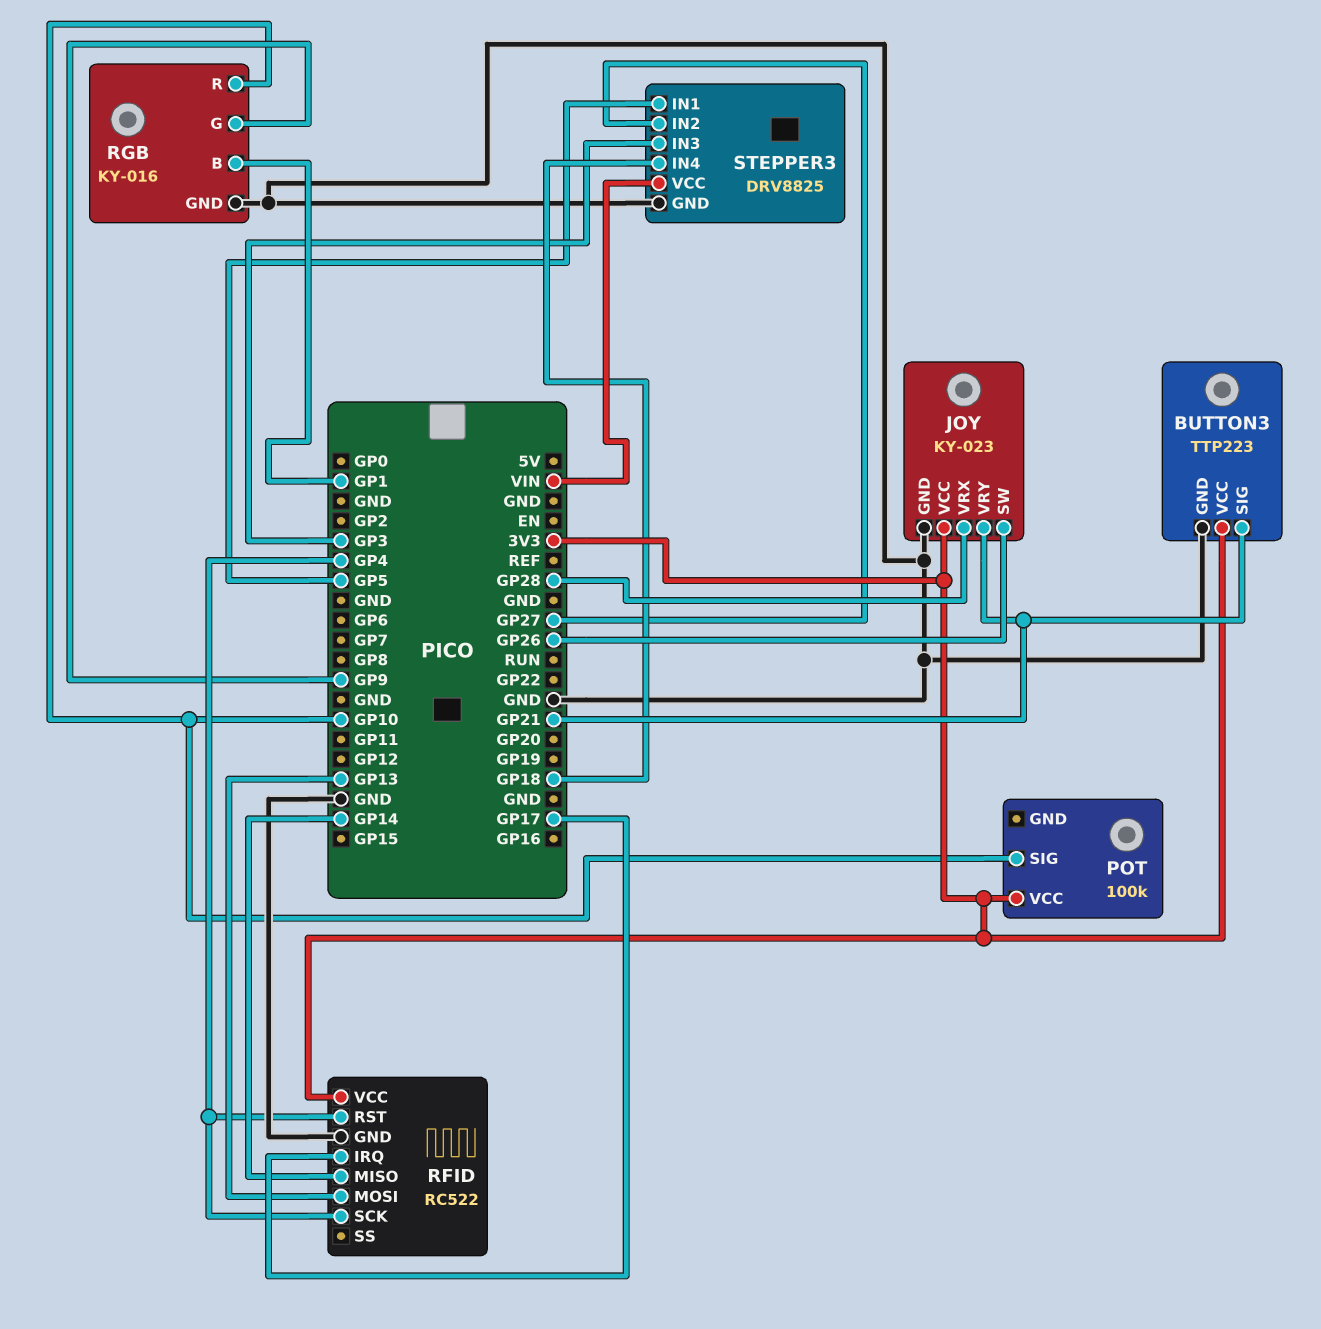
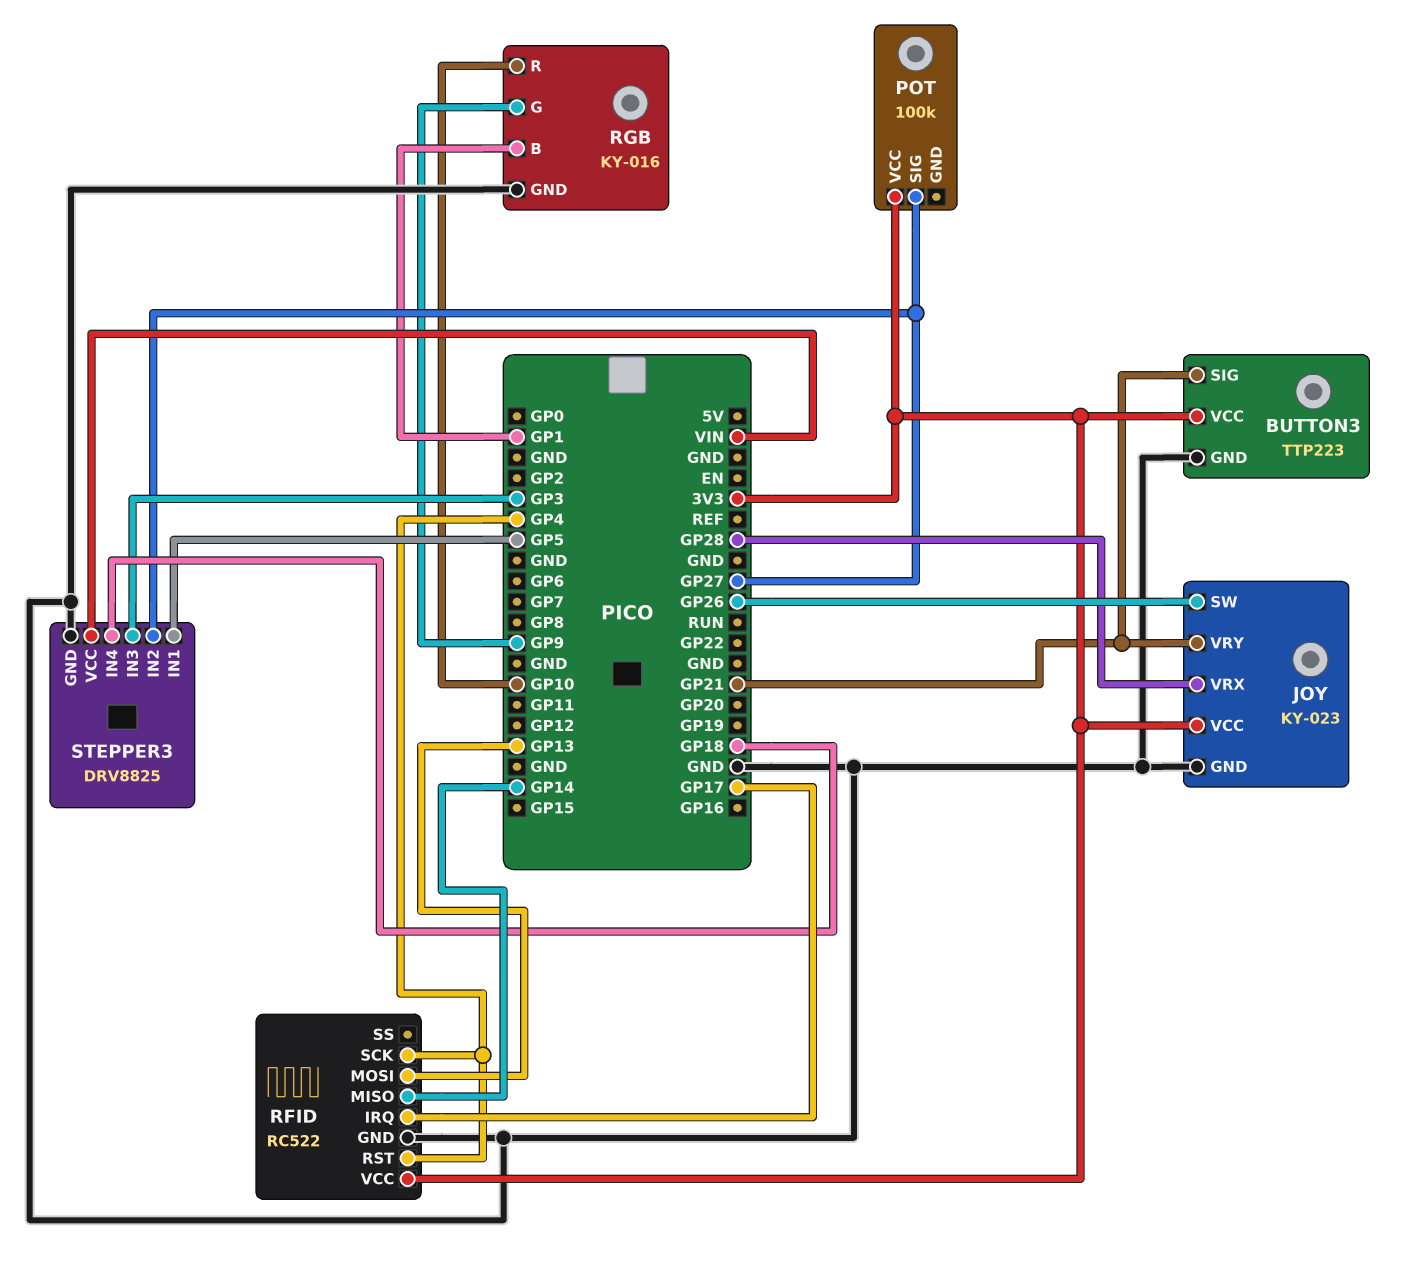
POT pin SIG: GP10 -> GP27

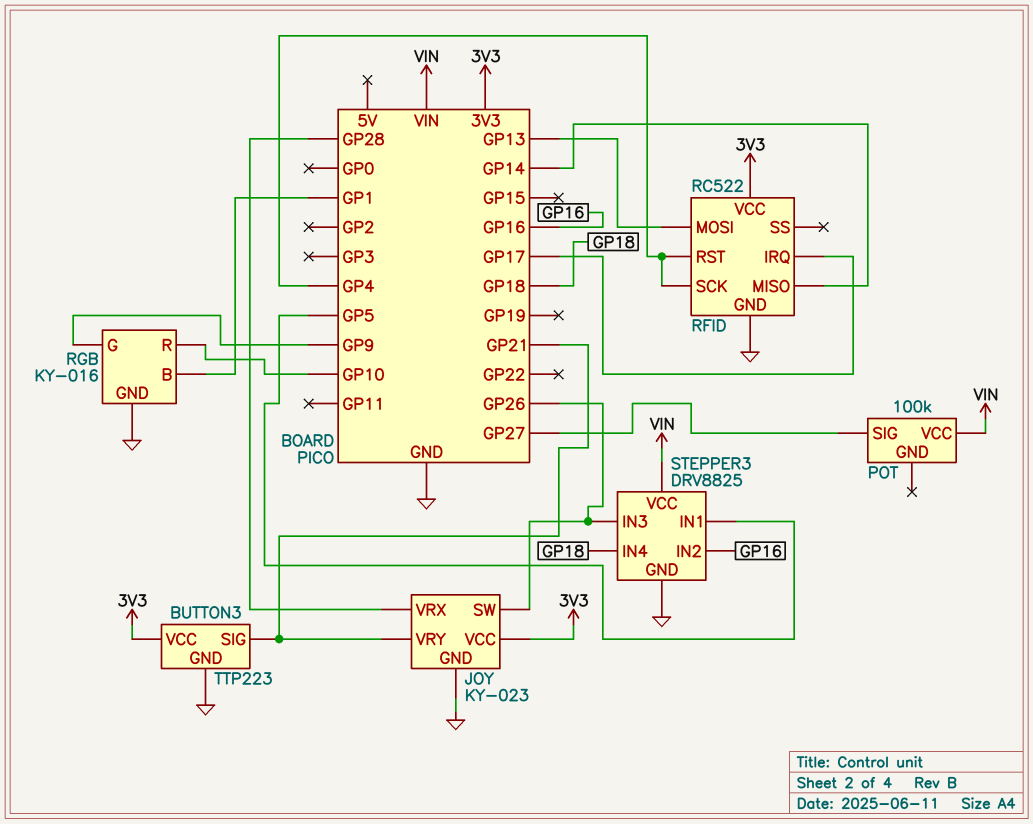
POT pin VCC: 3V3 -> VIN
STEPPER3 pin IN2: GP27 -> GP16
STEPPER3 pin IN3: GP3 -> GP26

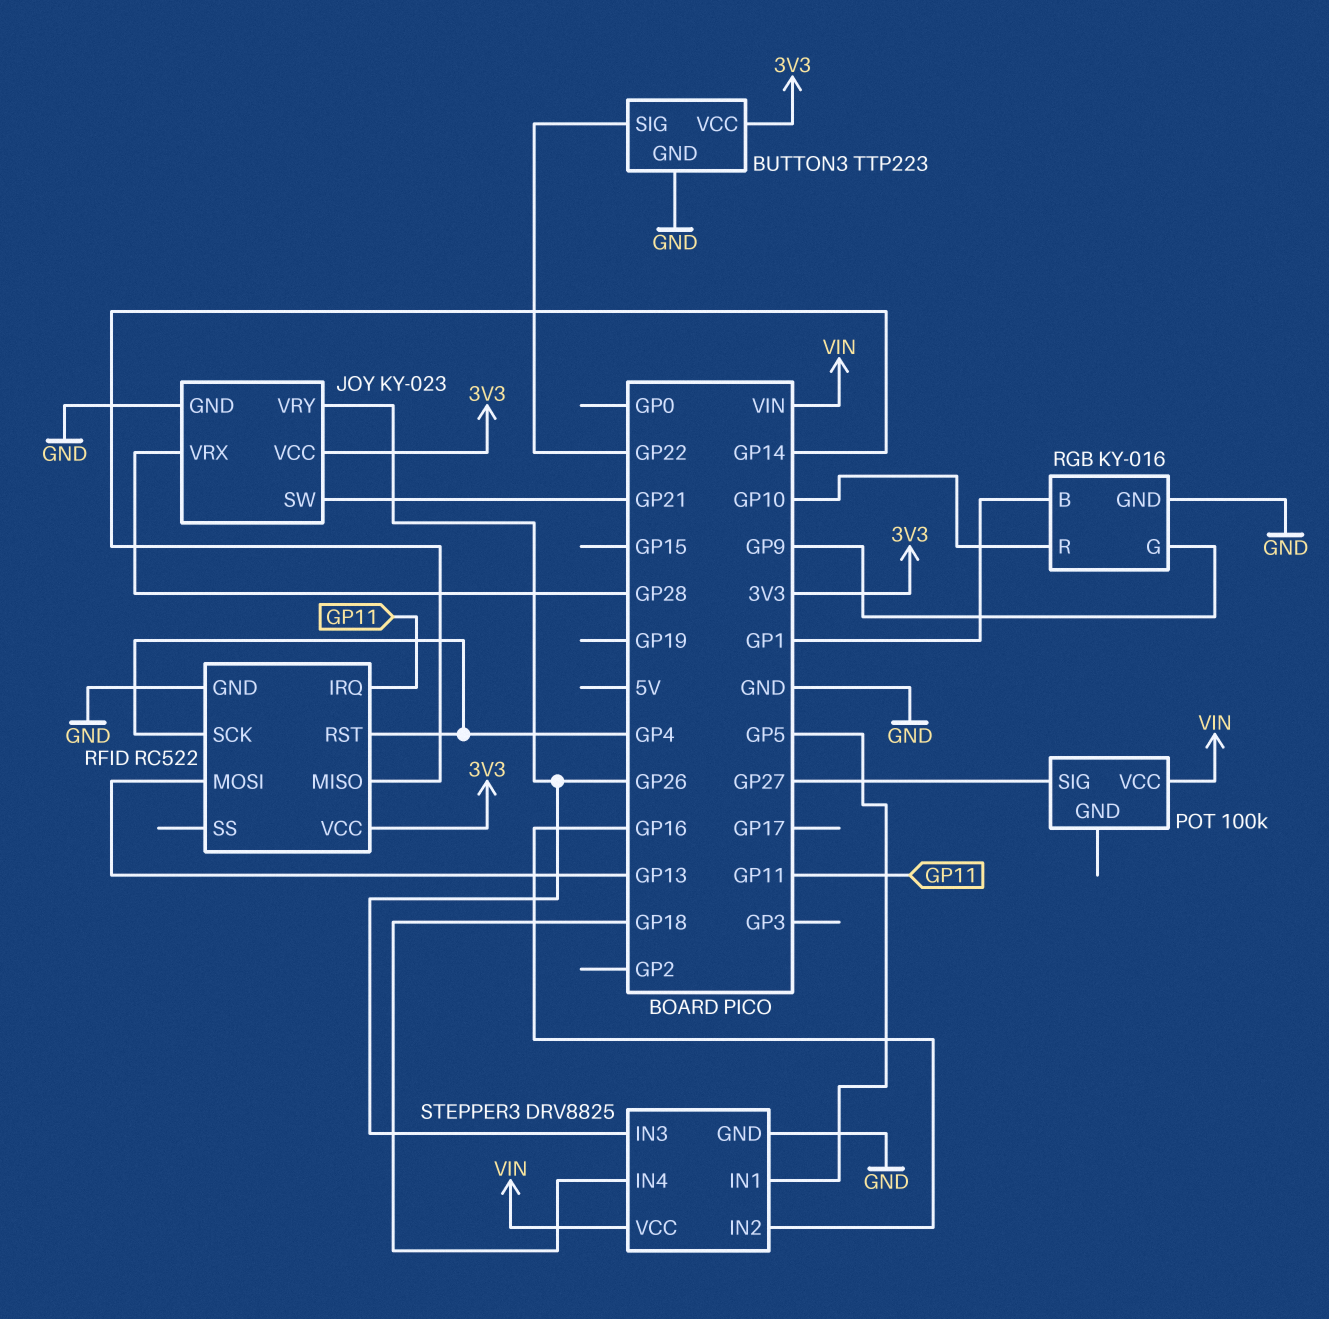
BUTTON3 pin SIG: GP21 -> GP22
JOY pin SW: GP26 -> GP21
JOY pin VRY: GP21 -> GP26
RFID pin IRQ: GP17 -> GP11

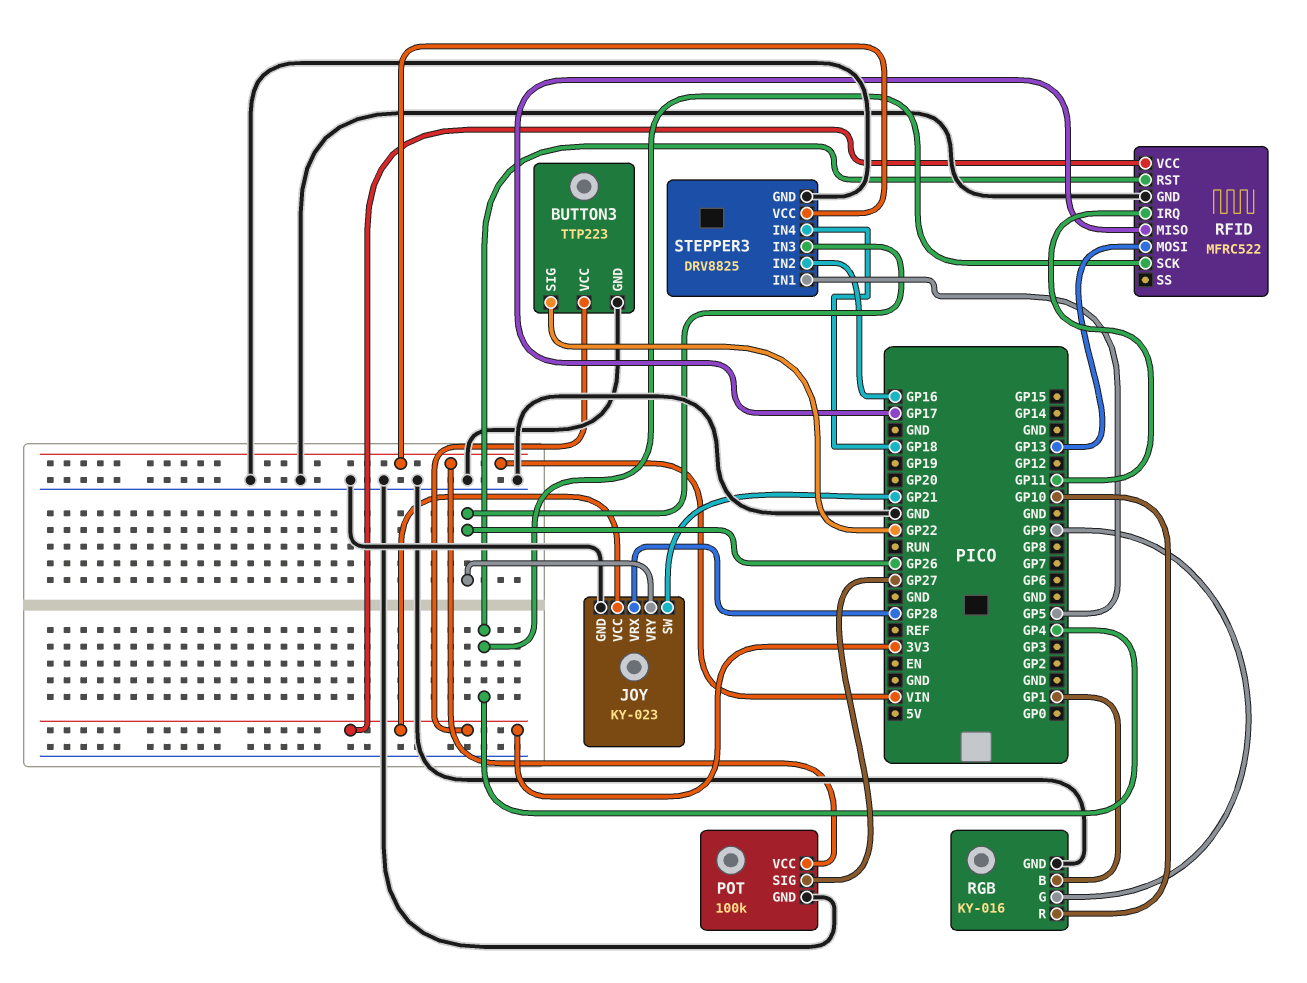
POT pin GND: none -> GND
RFID: RC522 -> MFRC522
RFID pin MISO: GP14 -> GP17

